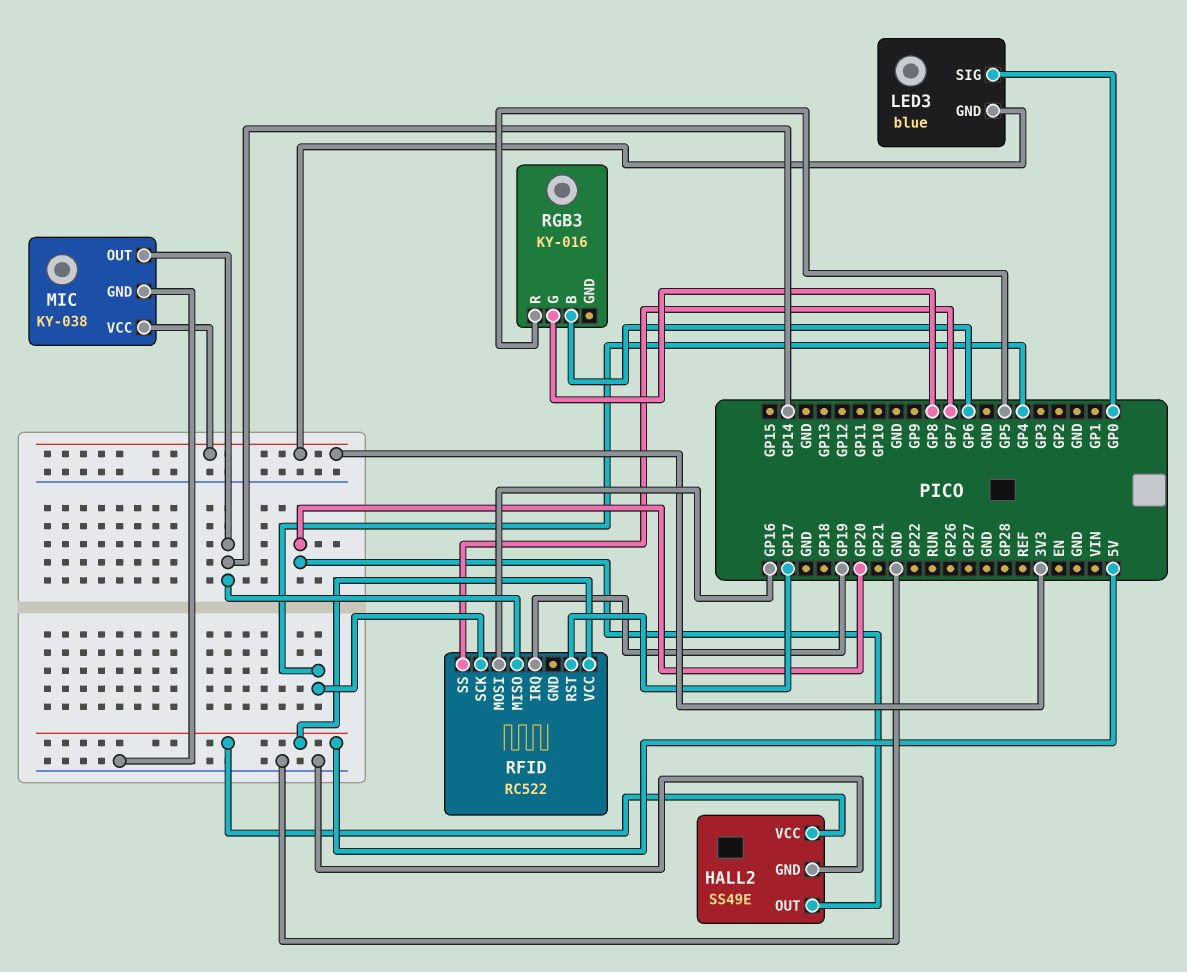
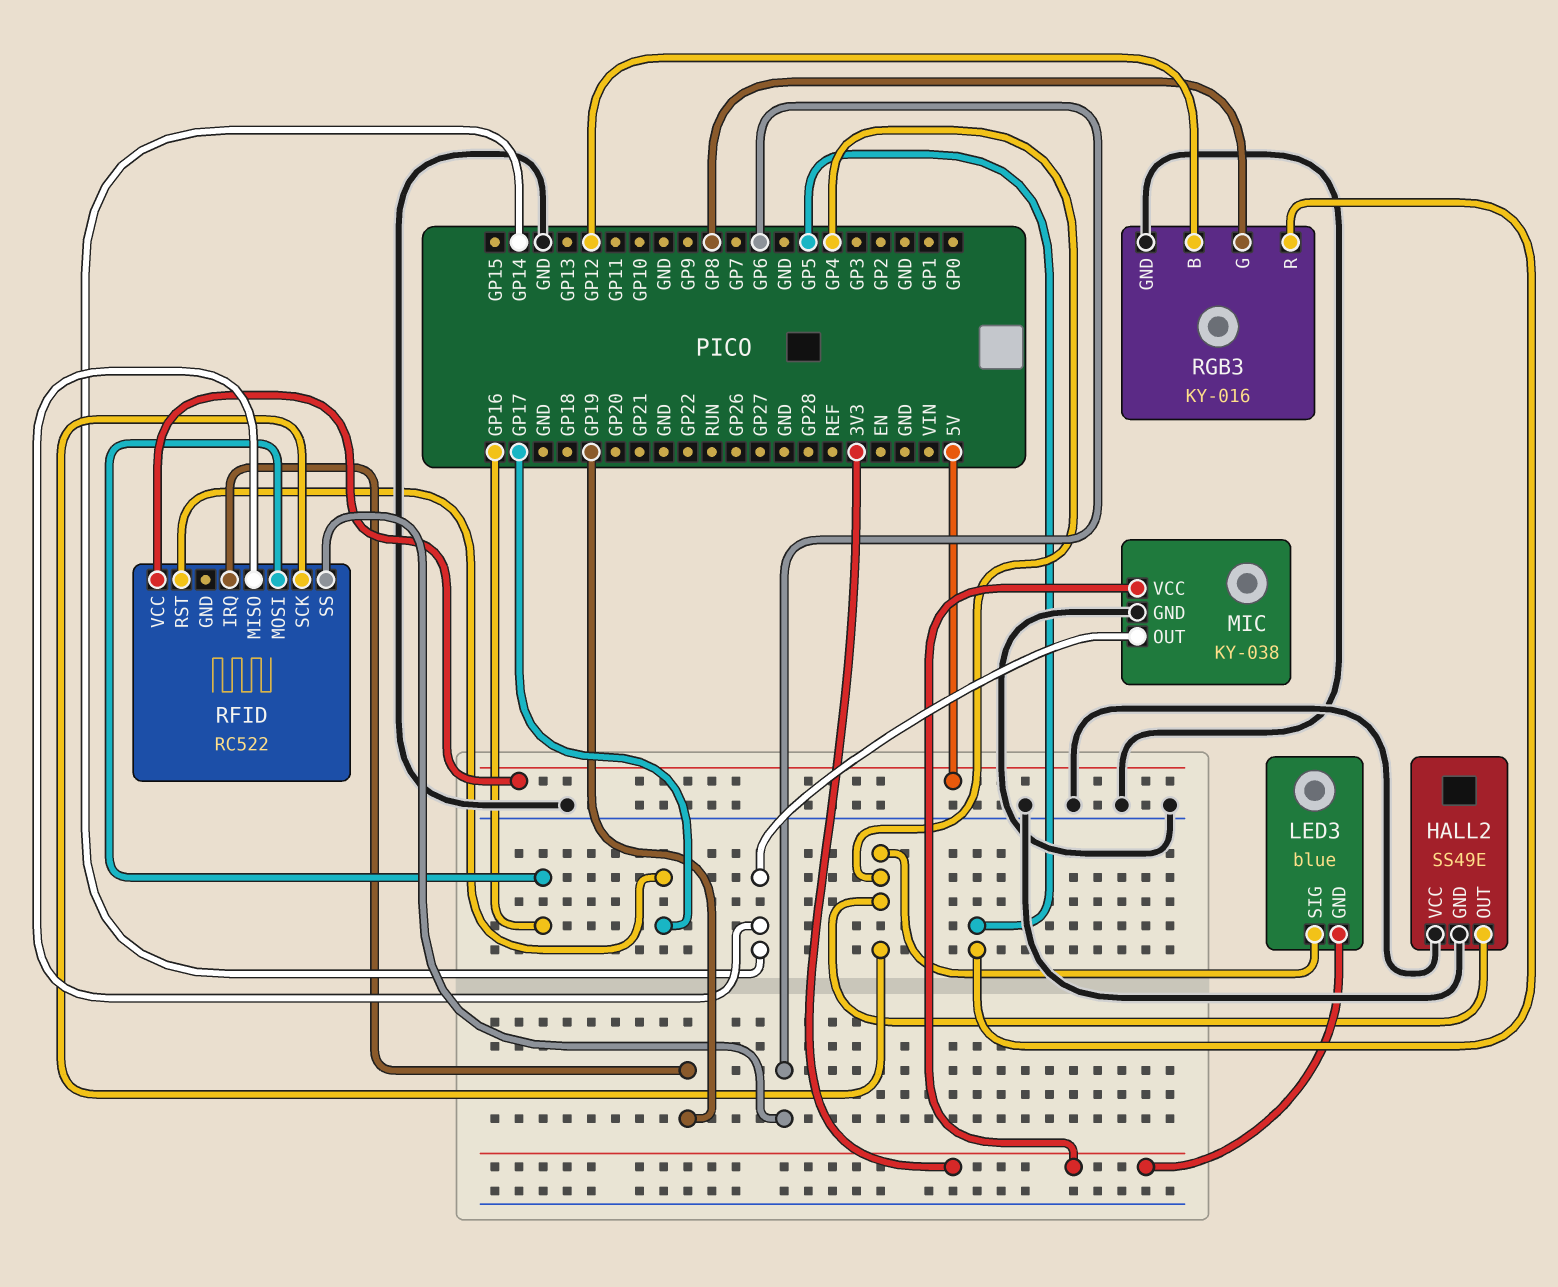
HALL2 pin OUT: GP20 -> GP4
HALL2 pin VCC: 5V -> GND
LED3 pin SIG: GP0 -> GP4
RFID pin SS: GP7 -> GP6
RGB3 pin B: GP6 -> GP12
RGB3 pin GND: none -> GND

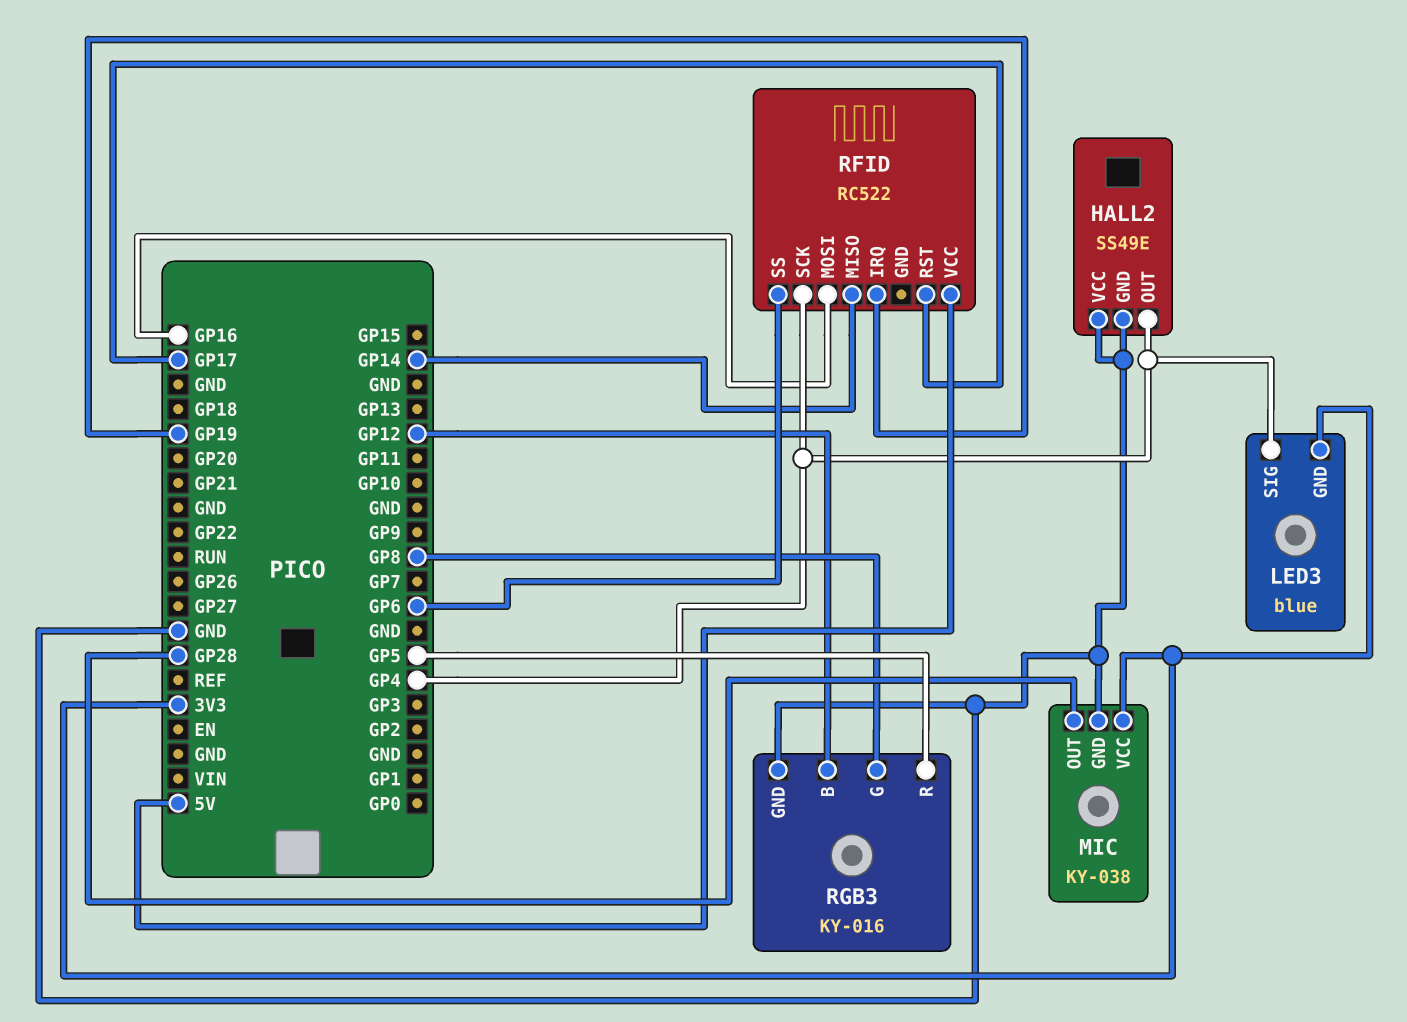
MIC pin OUT: GP14 -> GP28

